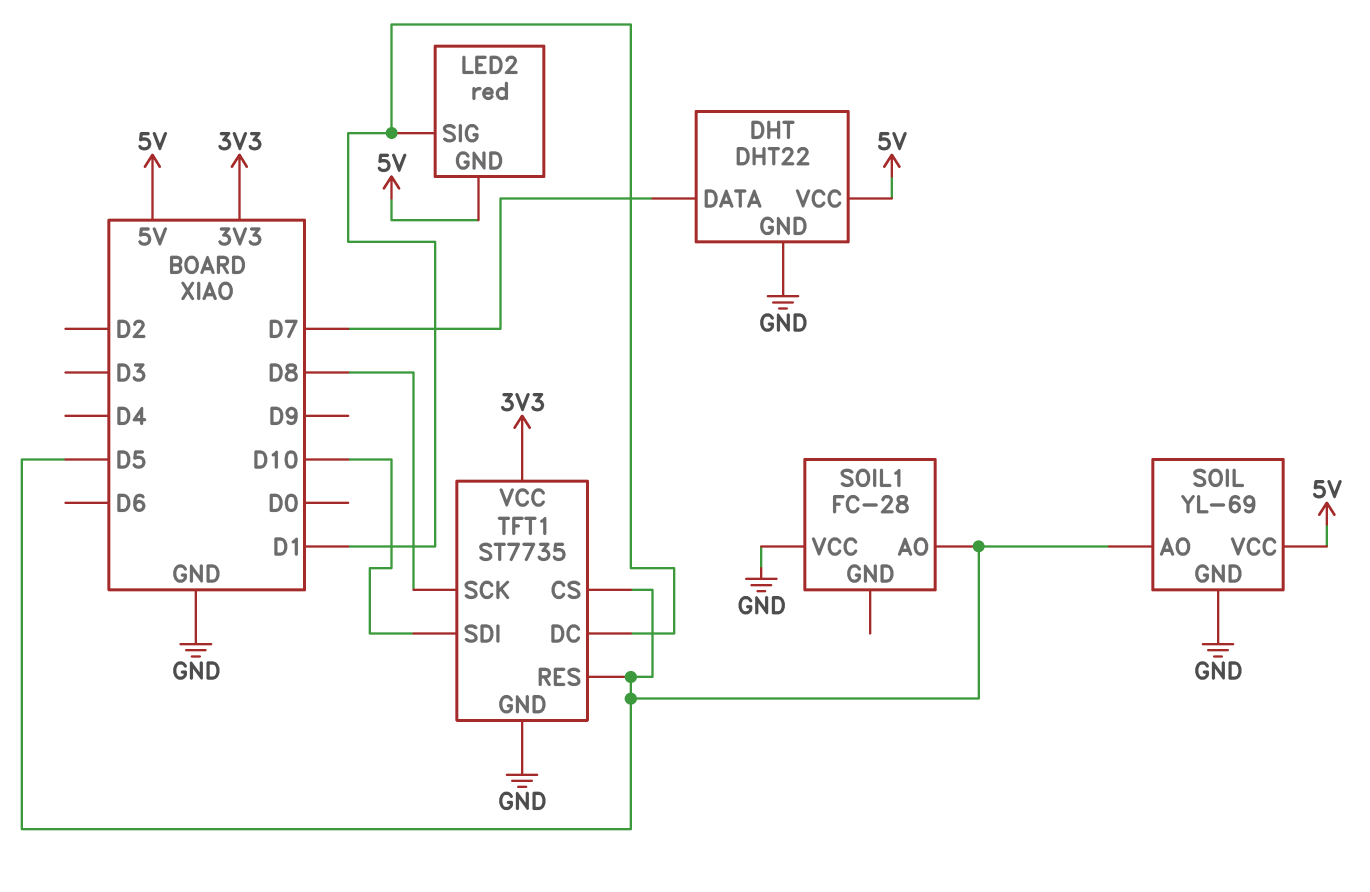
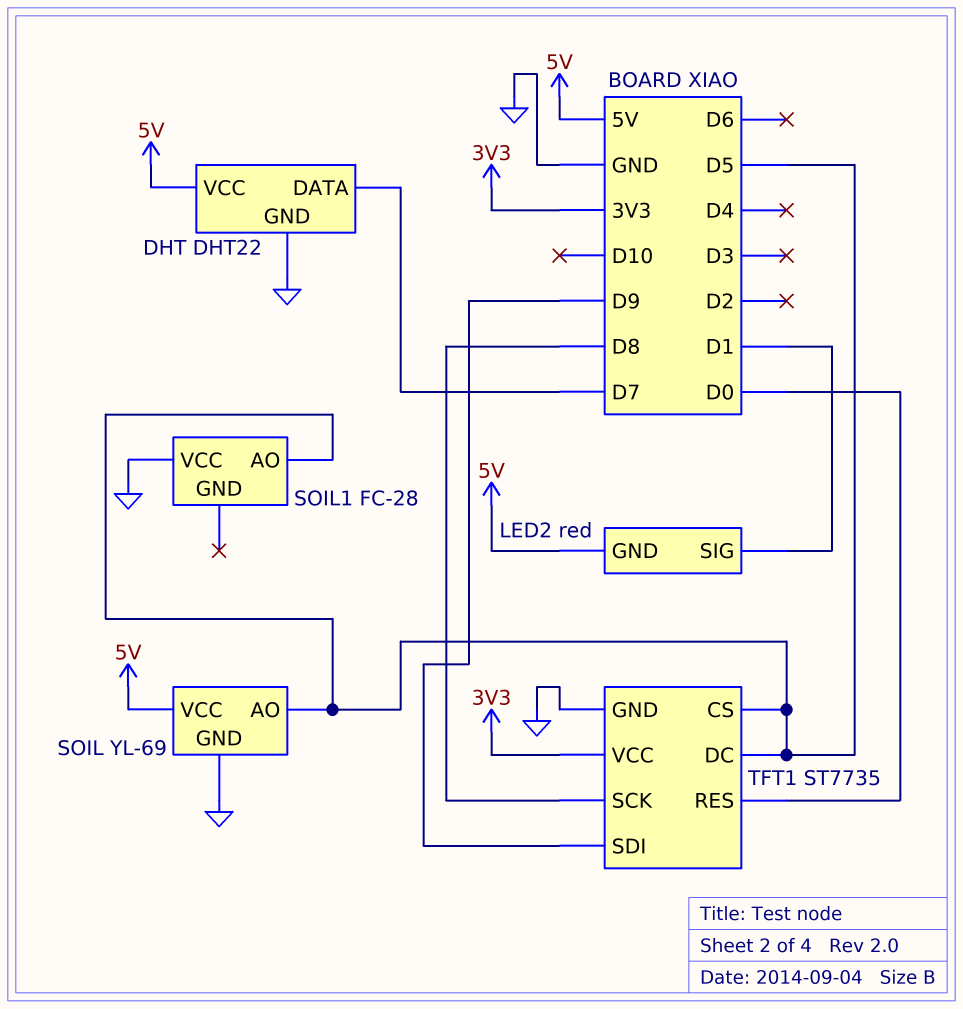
TFT1 pin DC: D1 -> D5
TFT1 pin RES: D5 -> D0
TFT1 pin SDI: D10 -> D9

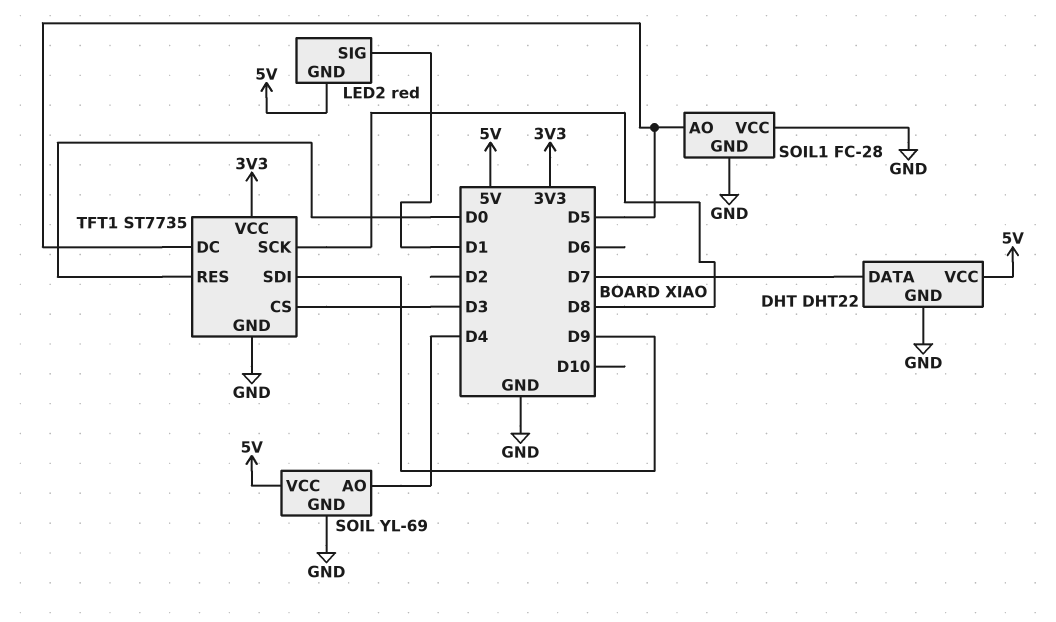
SOIL pin AO: D5 -> D4
SOIL1 pin GND: none -> GND
TFT1 pin CS: D5 -> D3

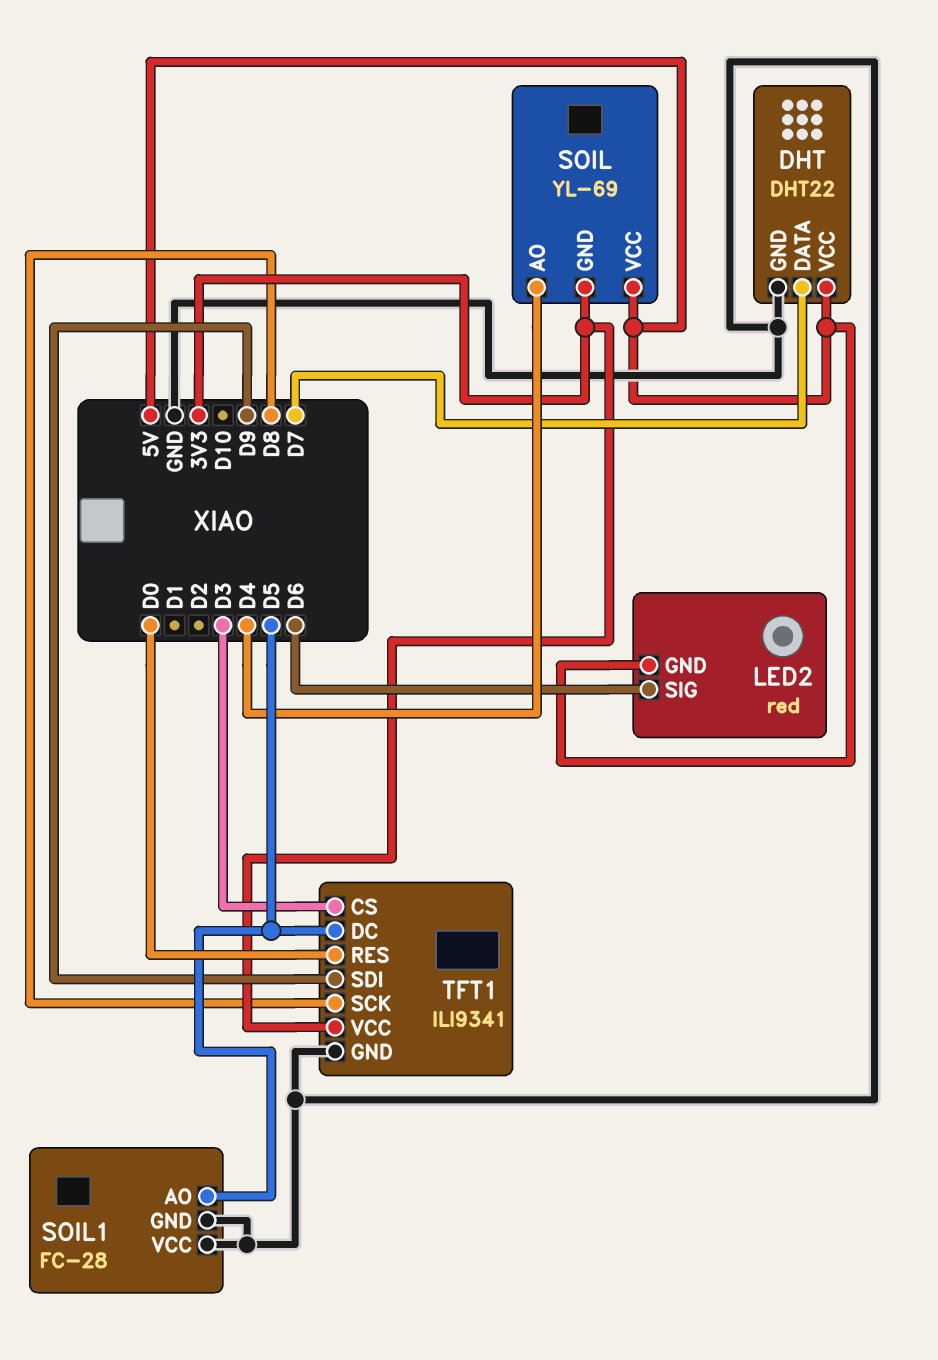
LED2 pin SIG: D1 -> D6
SOIL pin GND: GND -> 3V3
TFT1: ST7735 -> ILI9341

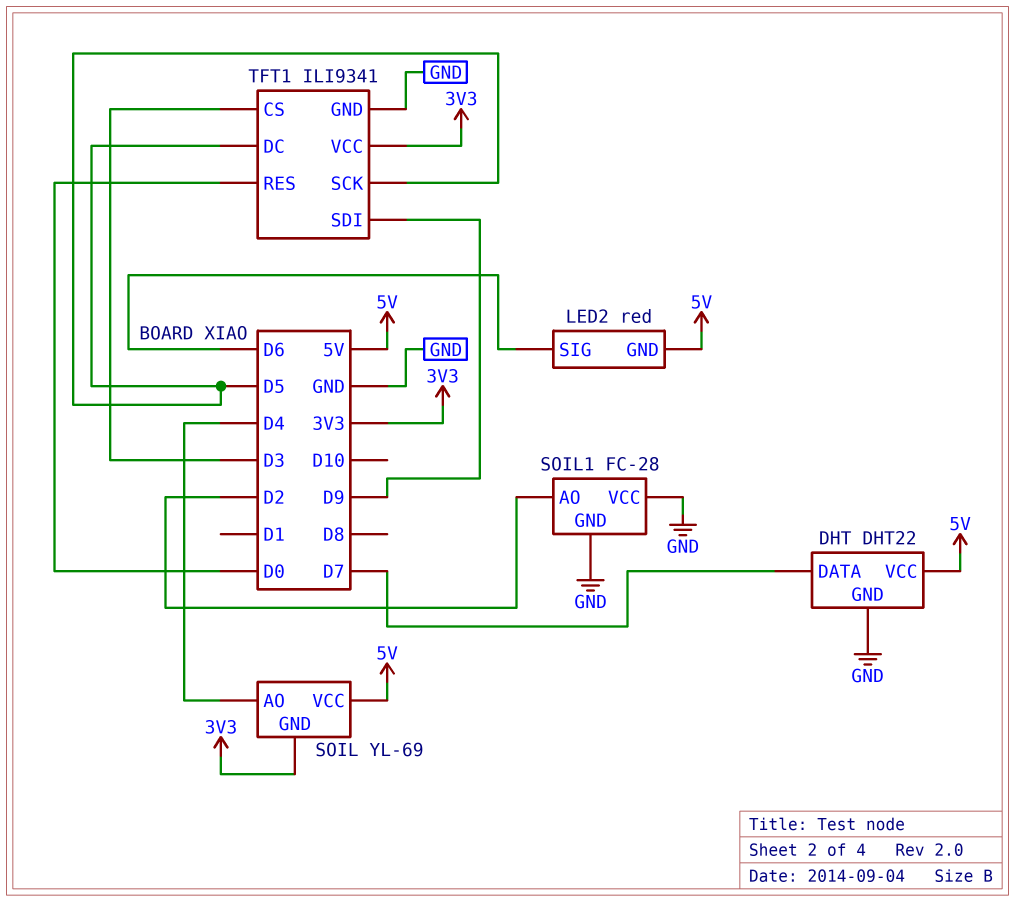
SOIL1 pin AO: D5 -> D2
TFT1 pin SCK: D8 -> D5

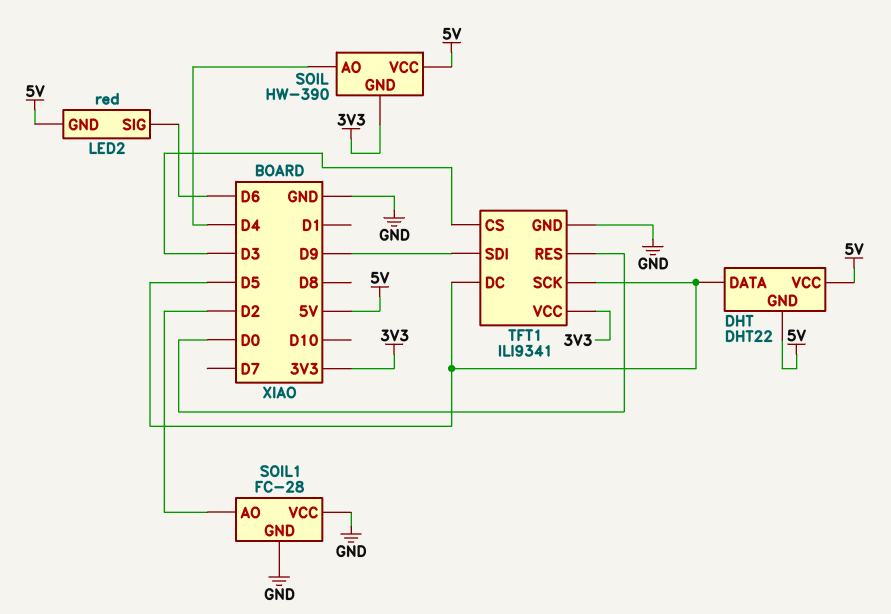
DHT pin DATA: D7 -> D5
DHT pin GND: GND -> 5V
SOIL: YL-69 -> HW-390

